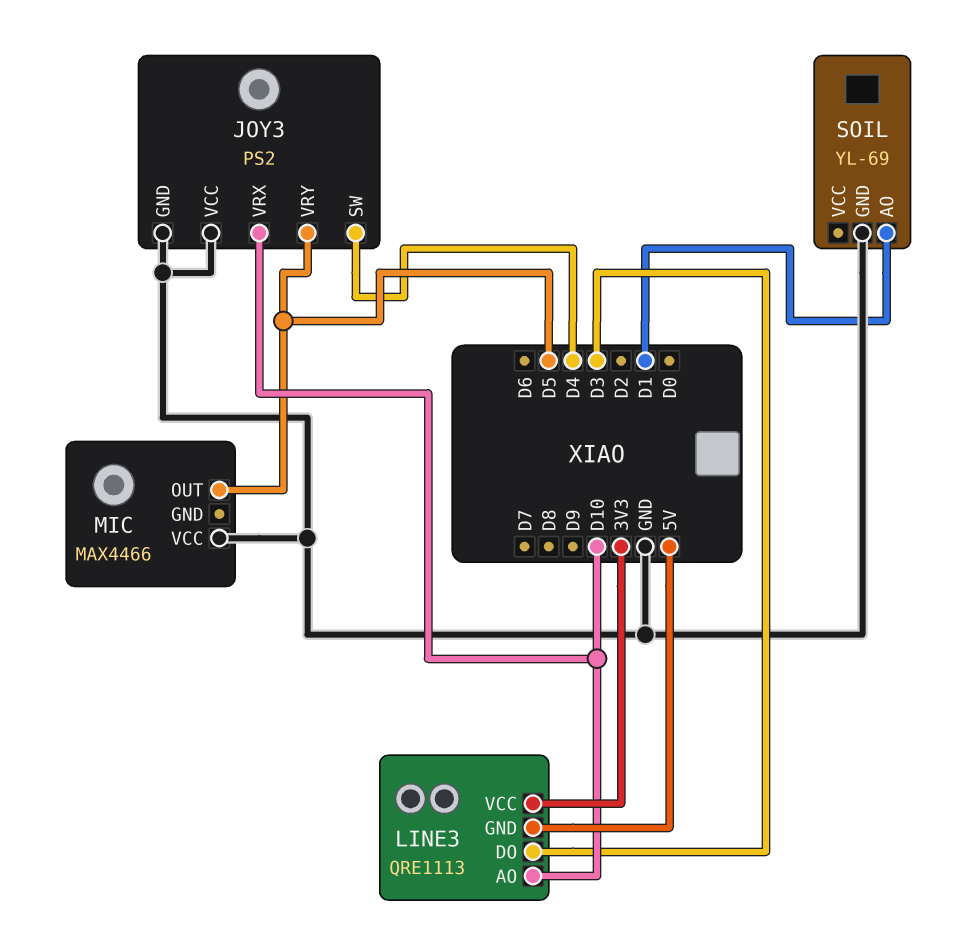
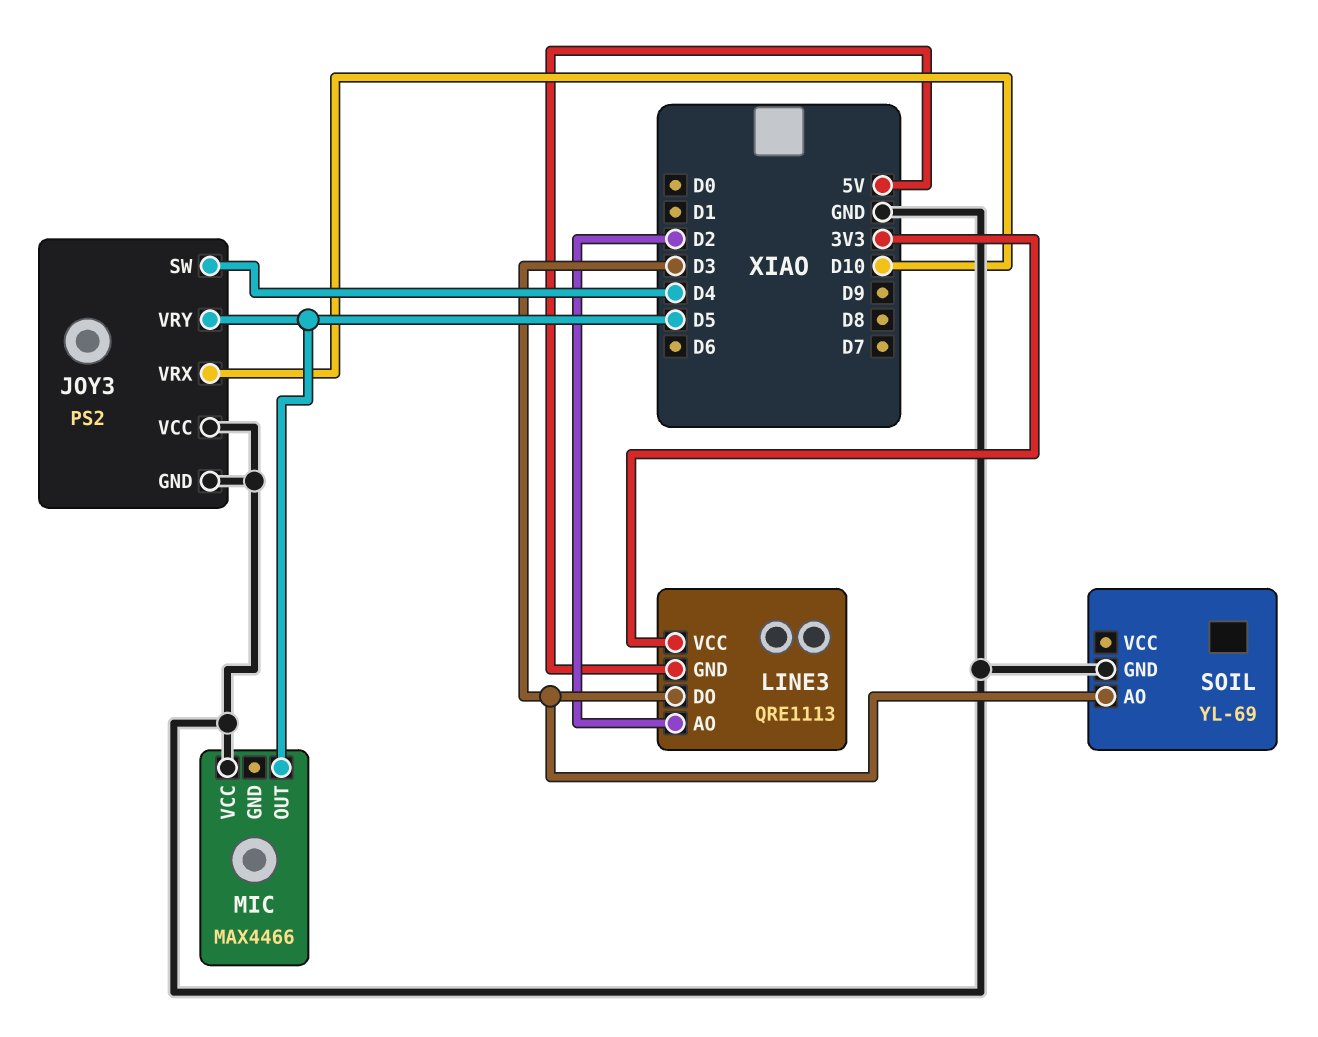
LINE3 pin AO: D10 -> D2
SOIL pin AO: D1 -> D3

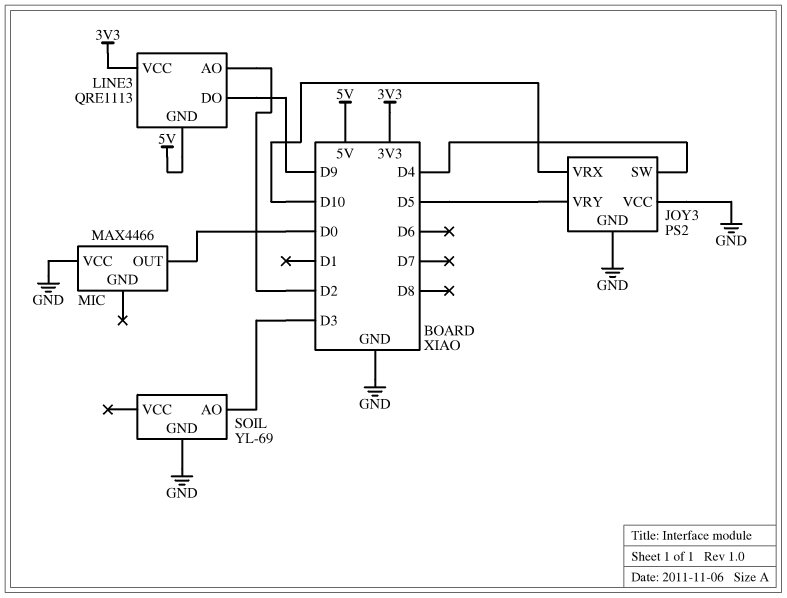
LINE3 pin DO: D3 -> D9
MIC pin OUT: D5 -> D0

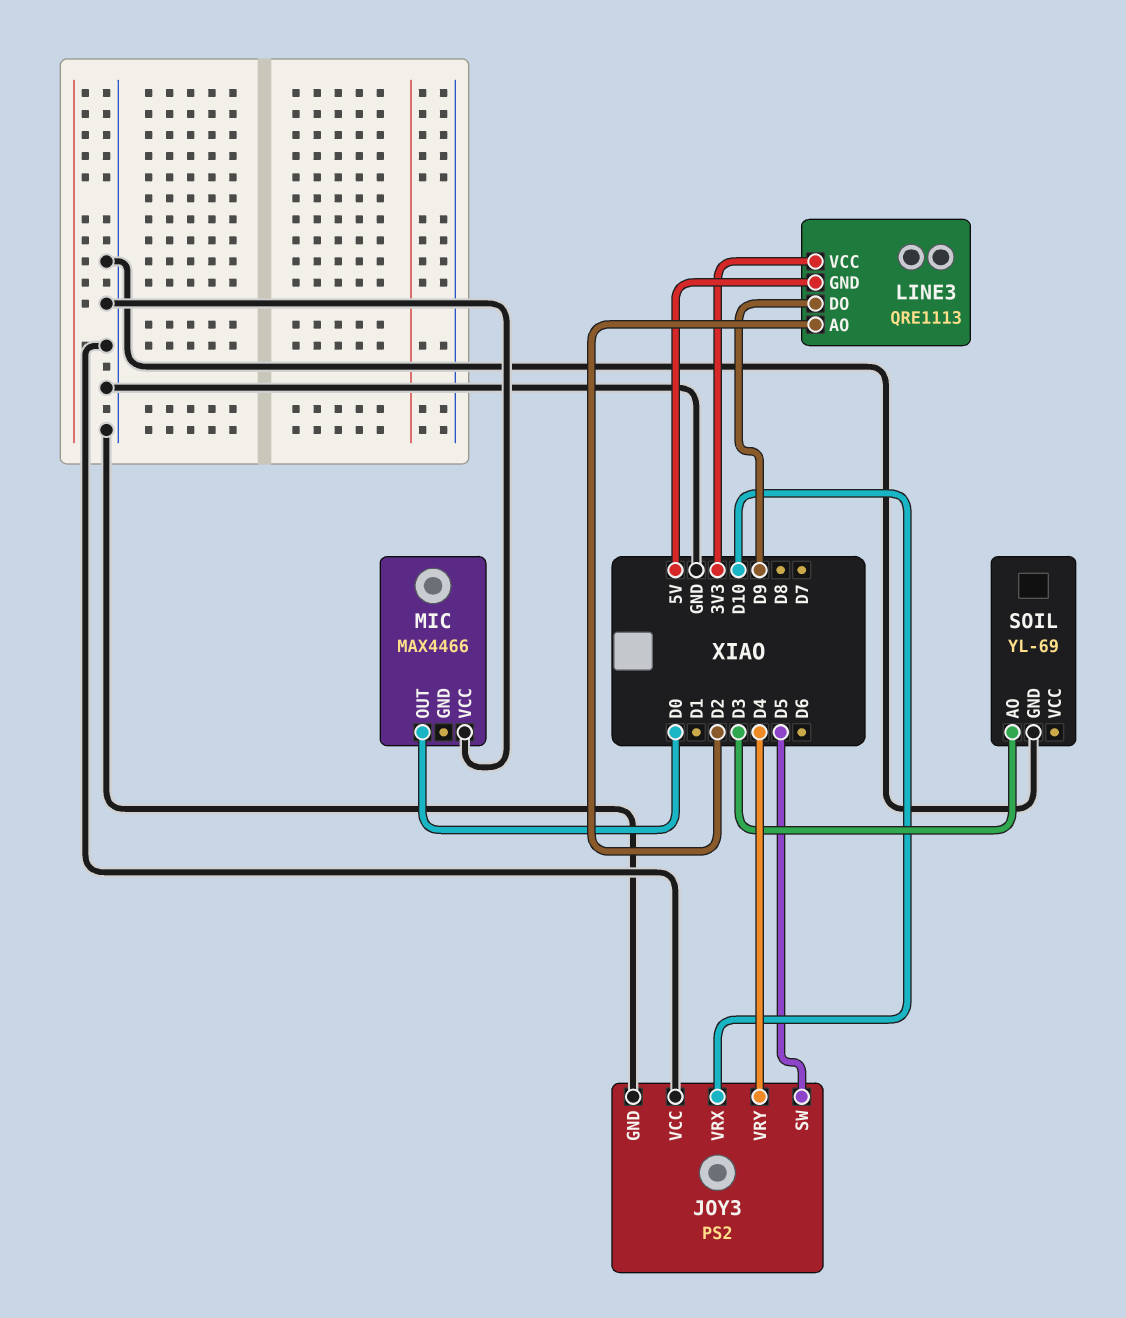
JOY3 pin SW: D4 -> D5
JOY3 pin VRY: D5 -> D4

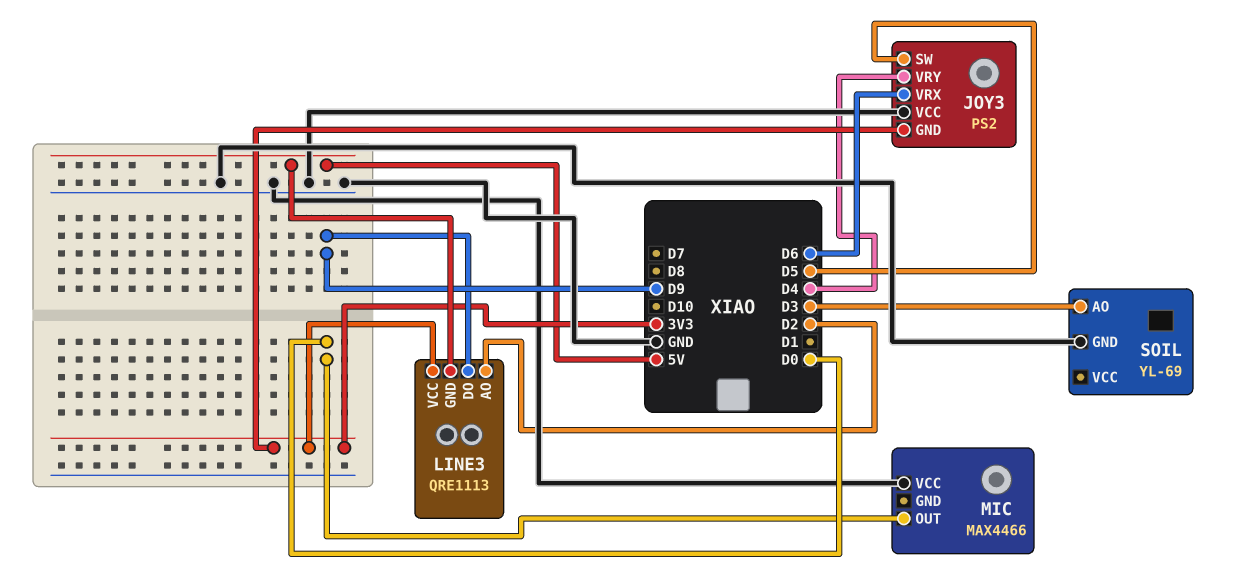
JOY3 pin GND: GND -> 3V3
JOY3 pin VRX: D10 -> D6

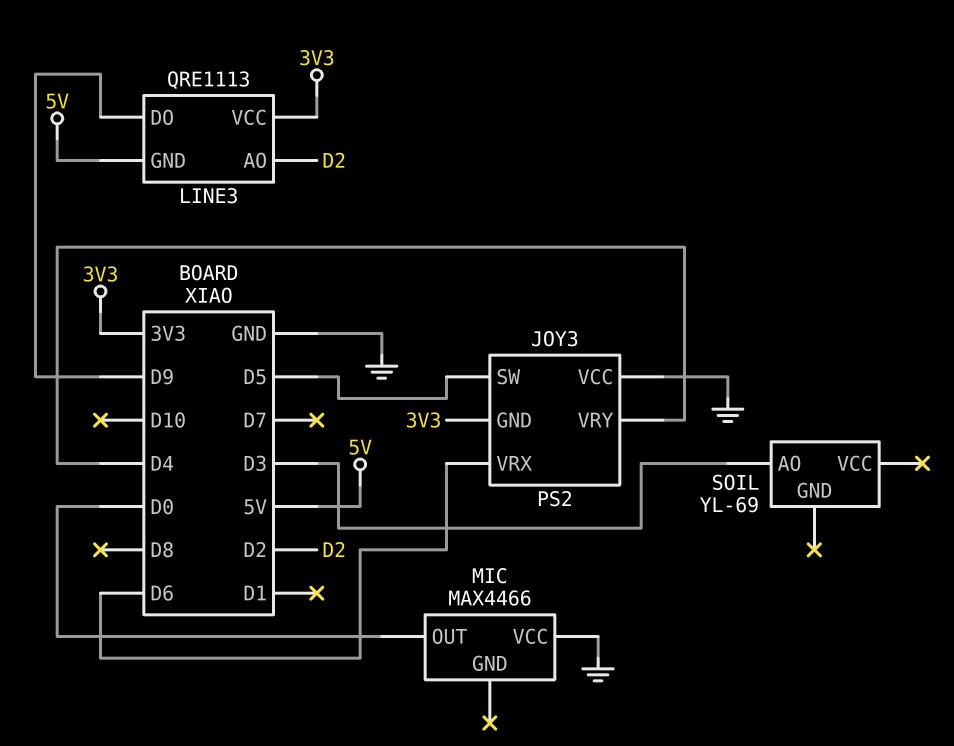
SOIL pin GND: GND -> none

